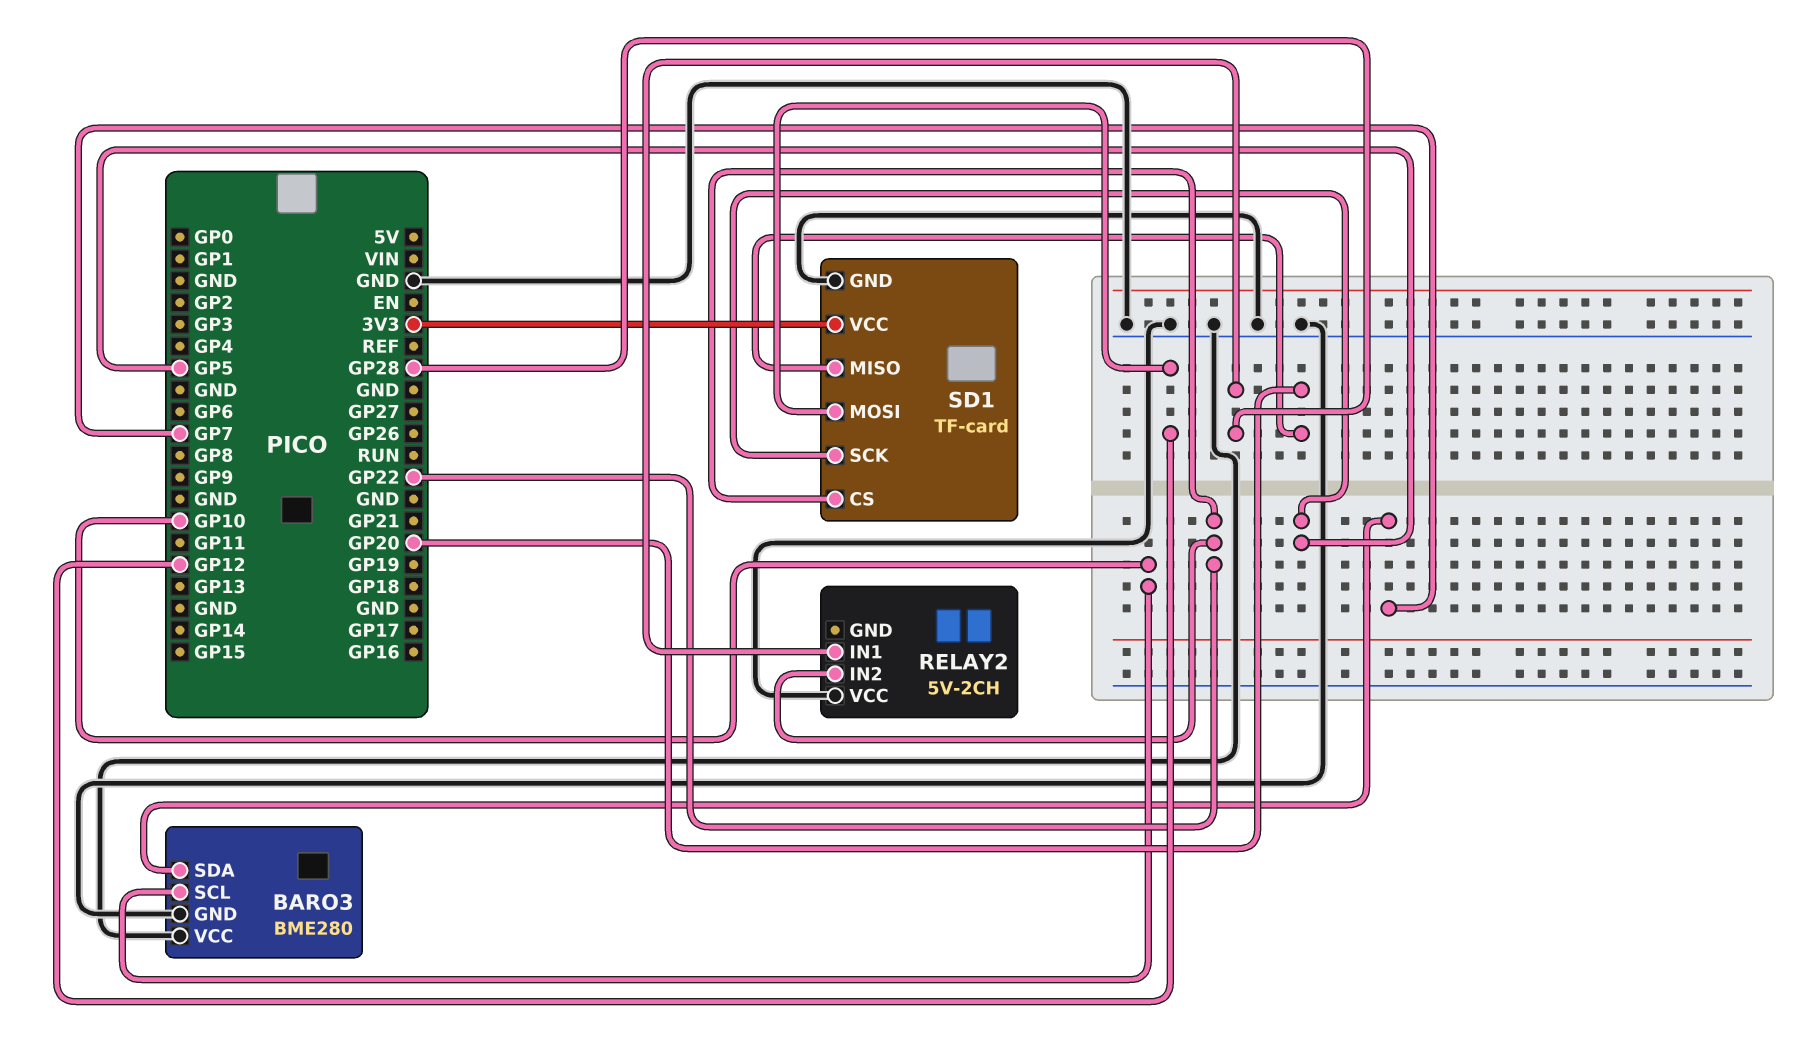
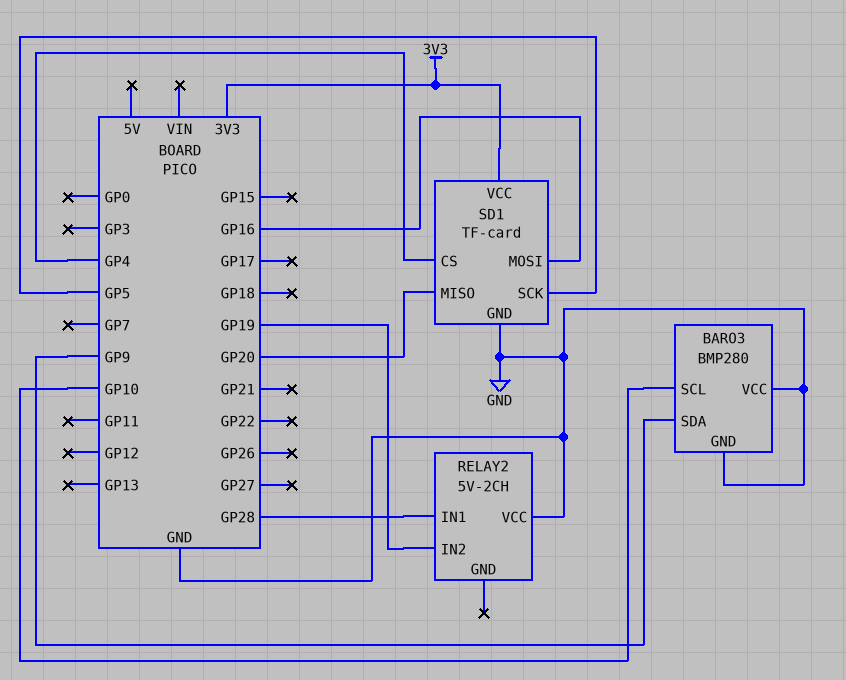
BARO3: BME280 -> BMP280
BARO3 pin SDA: GP7 -> GP9
RELAY2 pin IN2: GP22 -> GP19
SD1 pin CS: GP22 -> GP4
SD1 pin MOSI: GP12 -> GP16

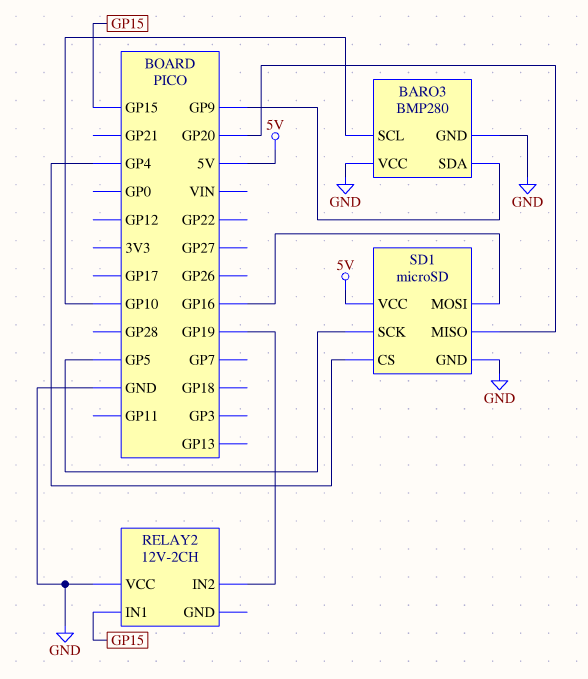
RELAY2: 5V-2CH -> 12V-2CH
RELAY2 pin IN1: GP28 -> GP15
SD1: TF-card -> microSD
SD1 pin VCC: 3V3 -> 5V

